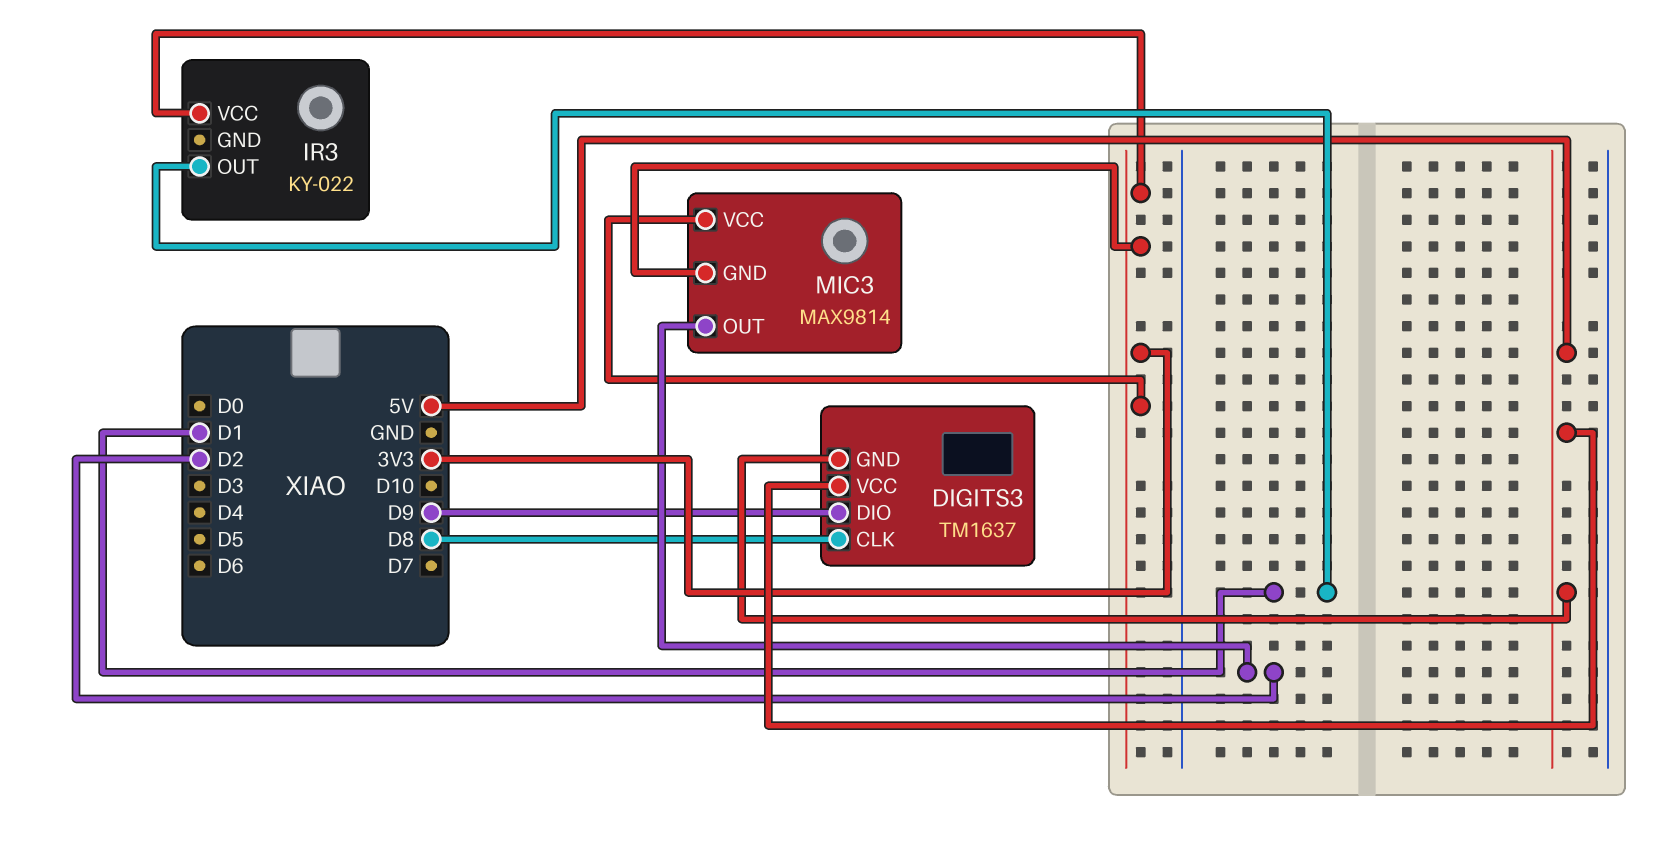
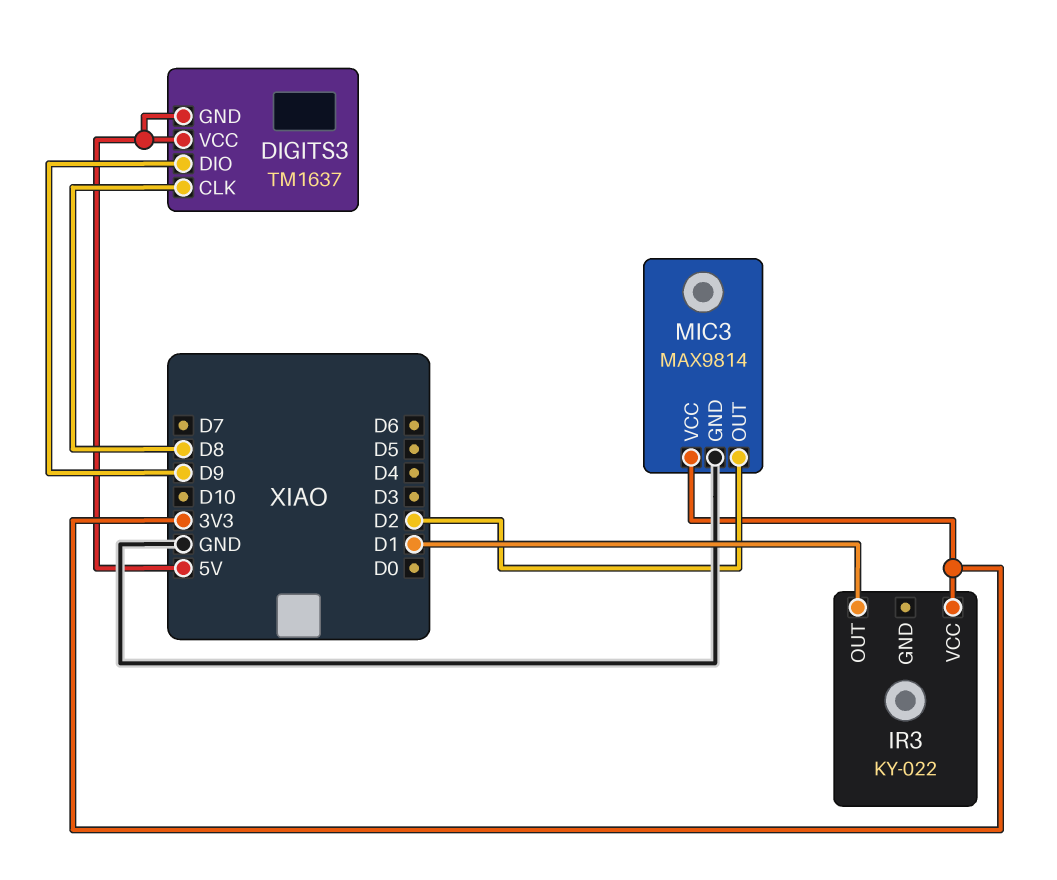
MIC3 pin GND: 3V3 -> GND

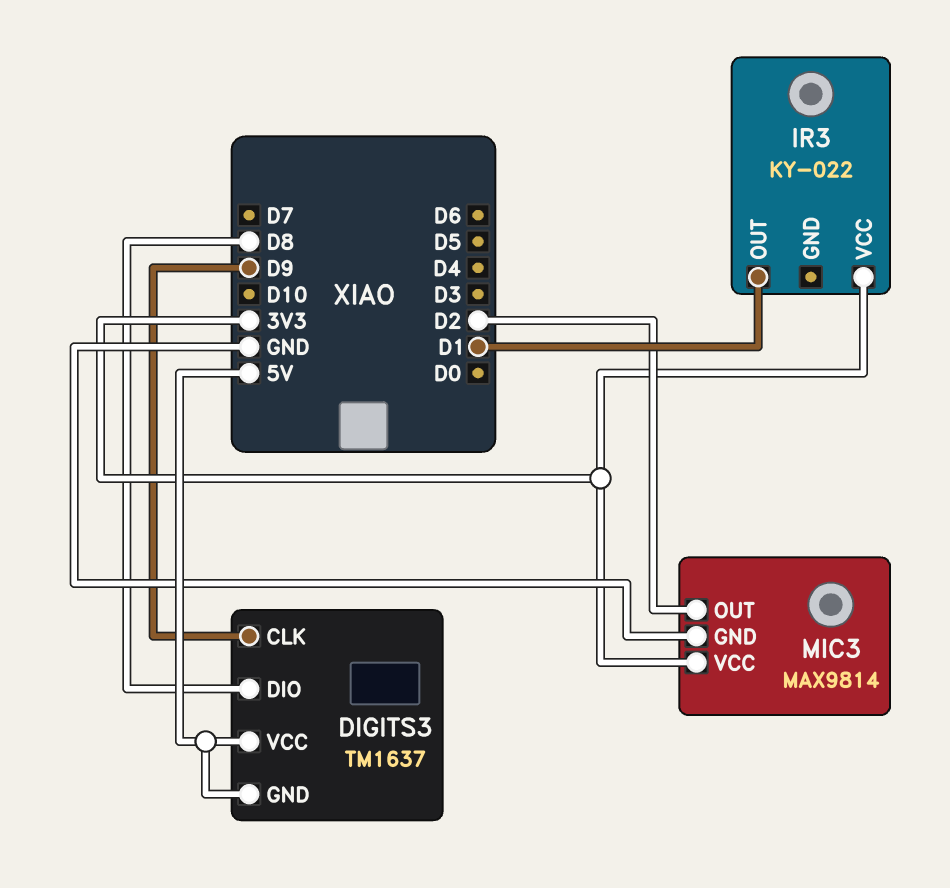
DIGITS3 pin CLK: D8 -> D9
DIGITS3 pin DIO: D9 -> D8

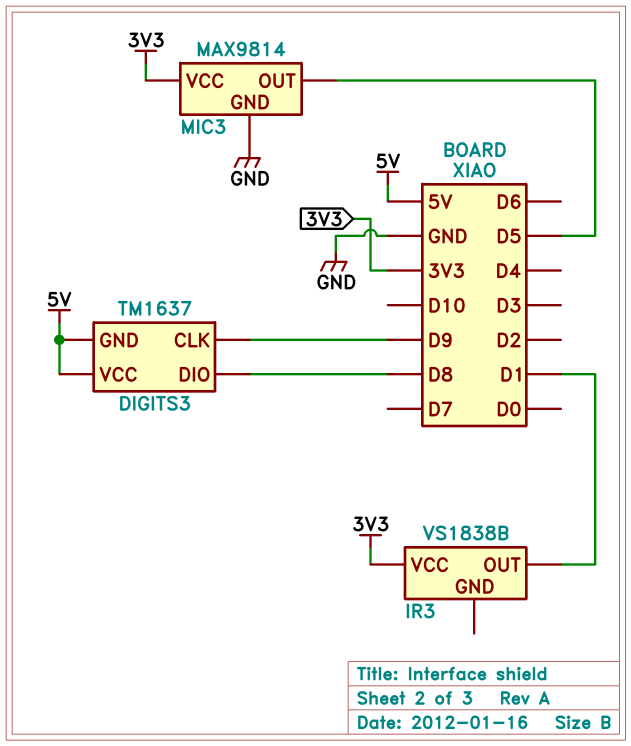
IR3: KY-022 -> VS1838B
MIC3 pin OUT: D2 -> D5

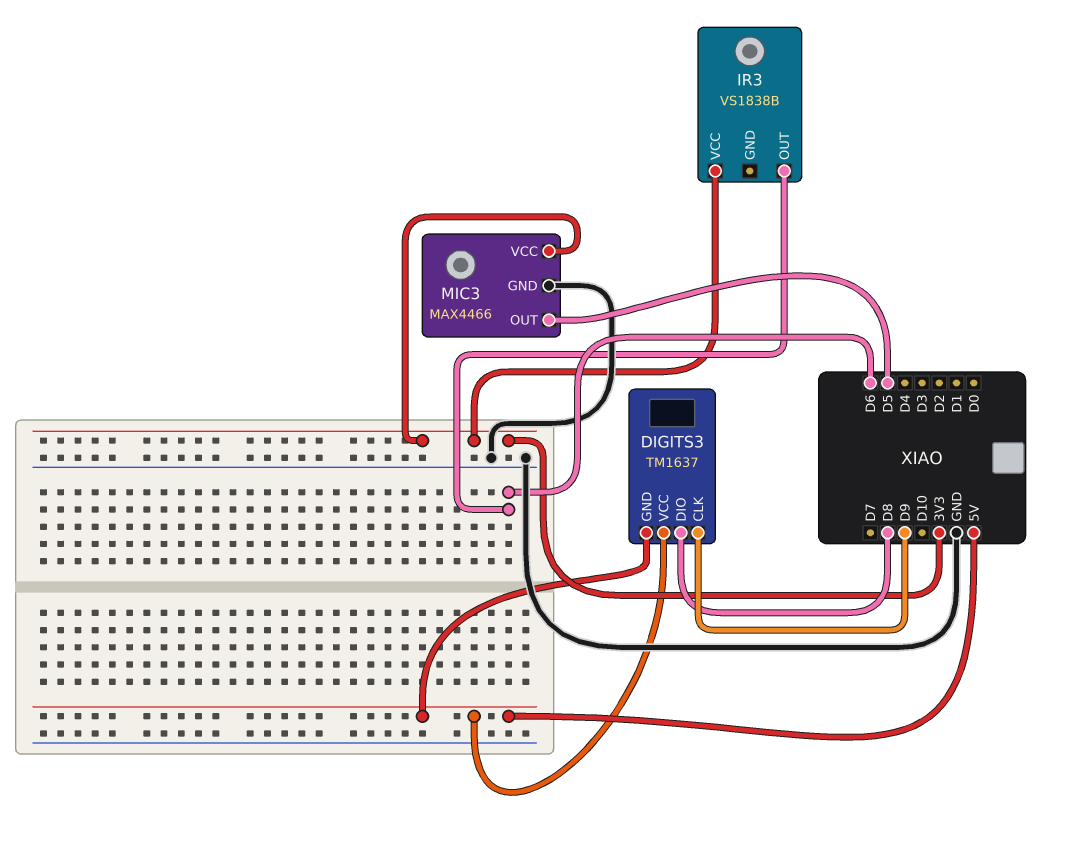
IR3 pin OUT: D1 -> D6
MIC3: MAX9814 -> MAX4466

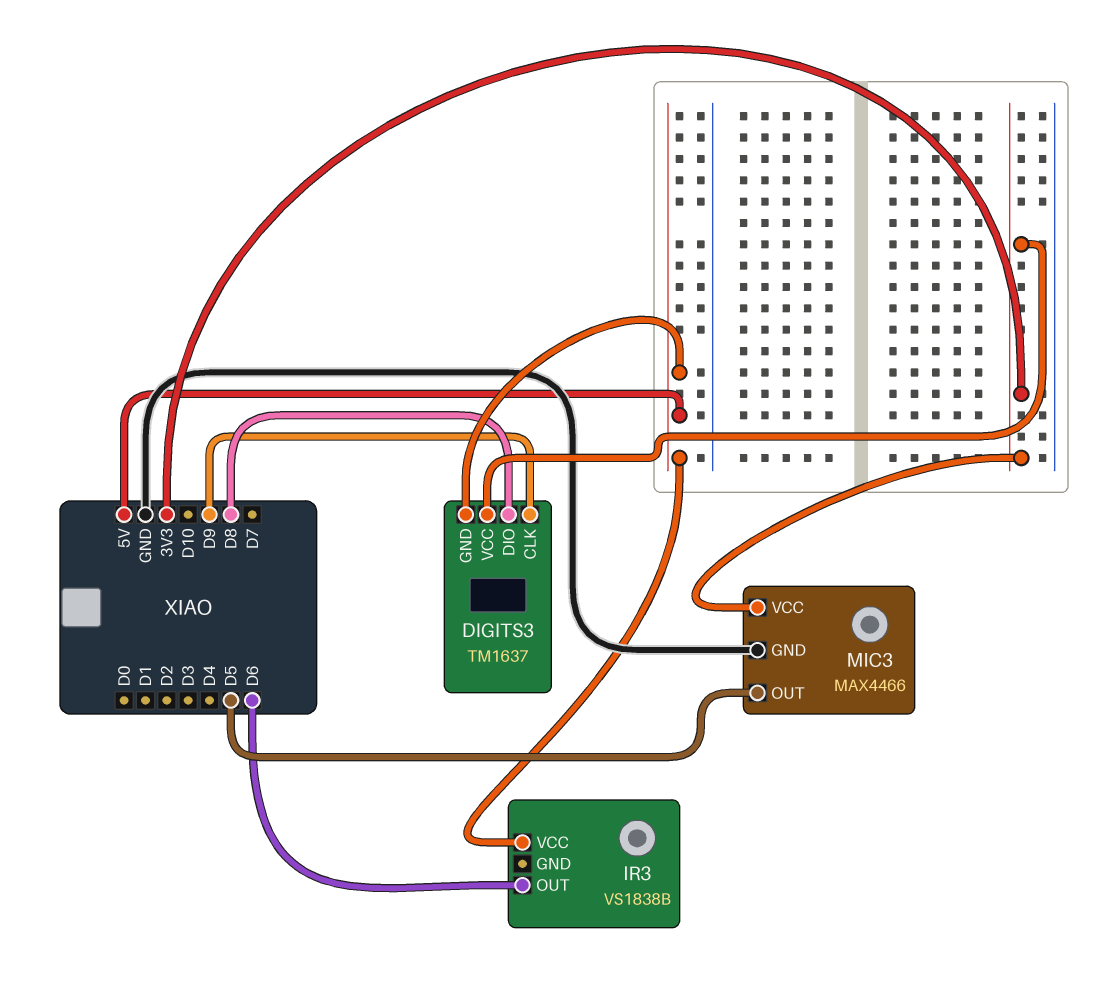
DIGITS3 pin VCC: 5V -> 3V3
IR3 pin VCC: 3V3 -> 5V

